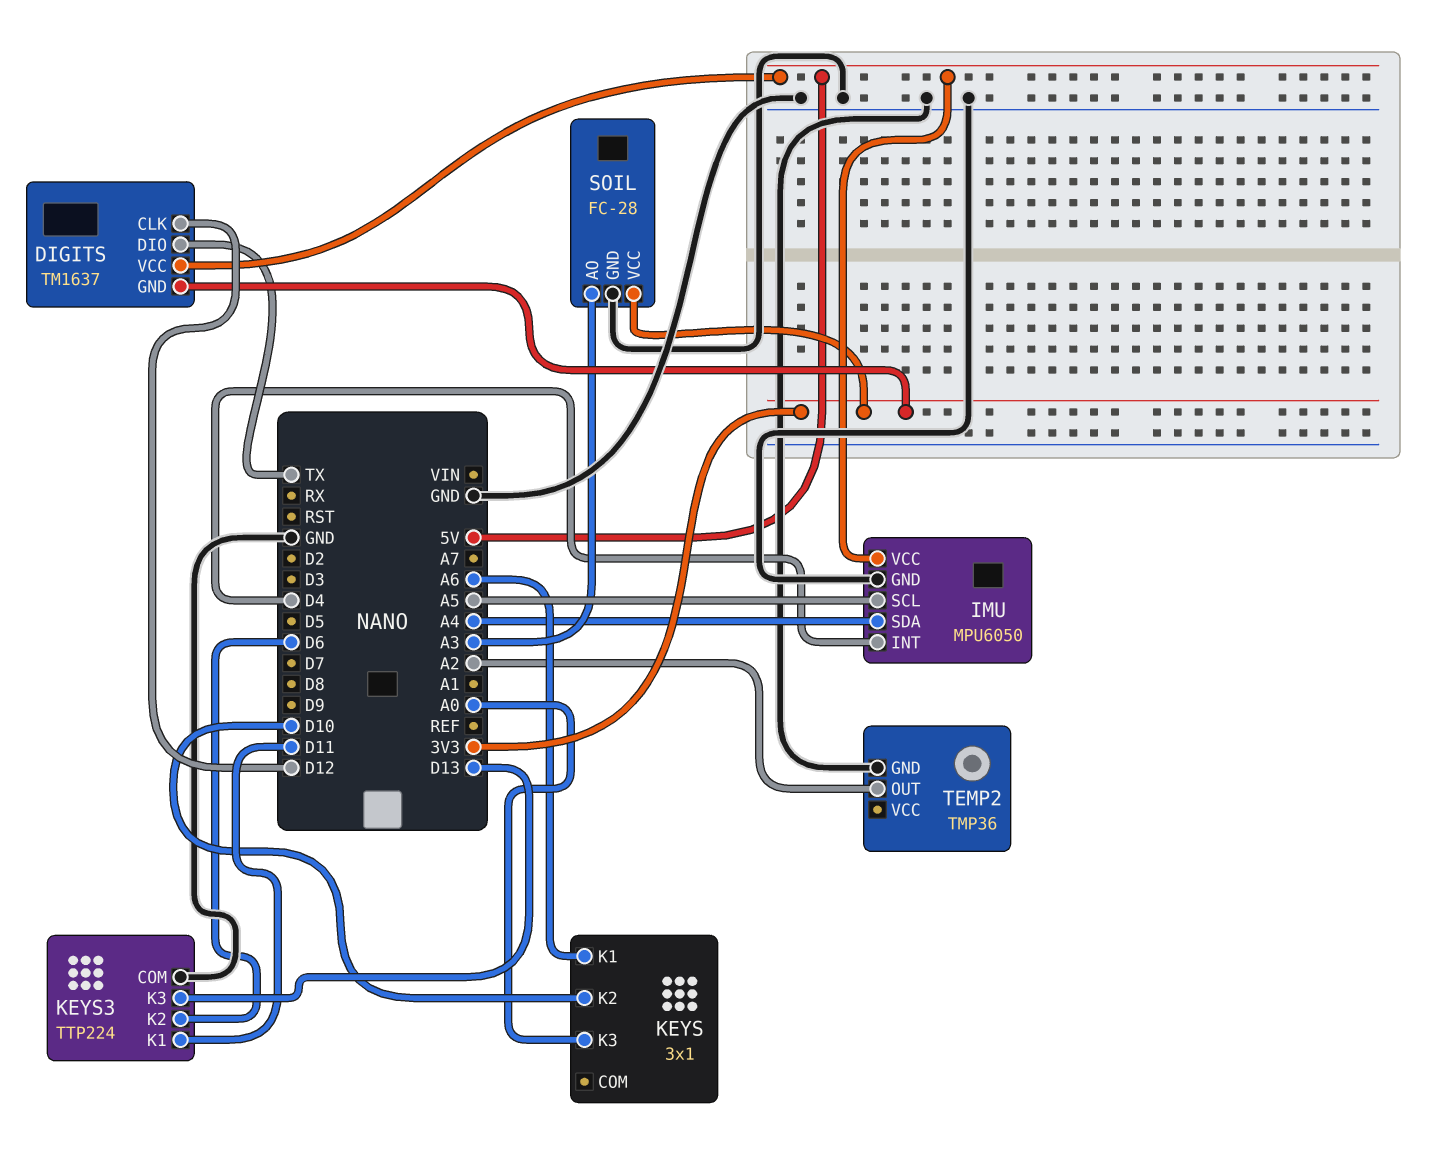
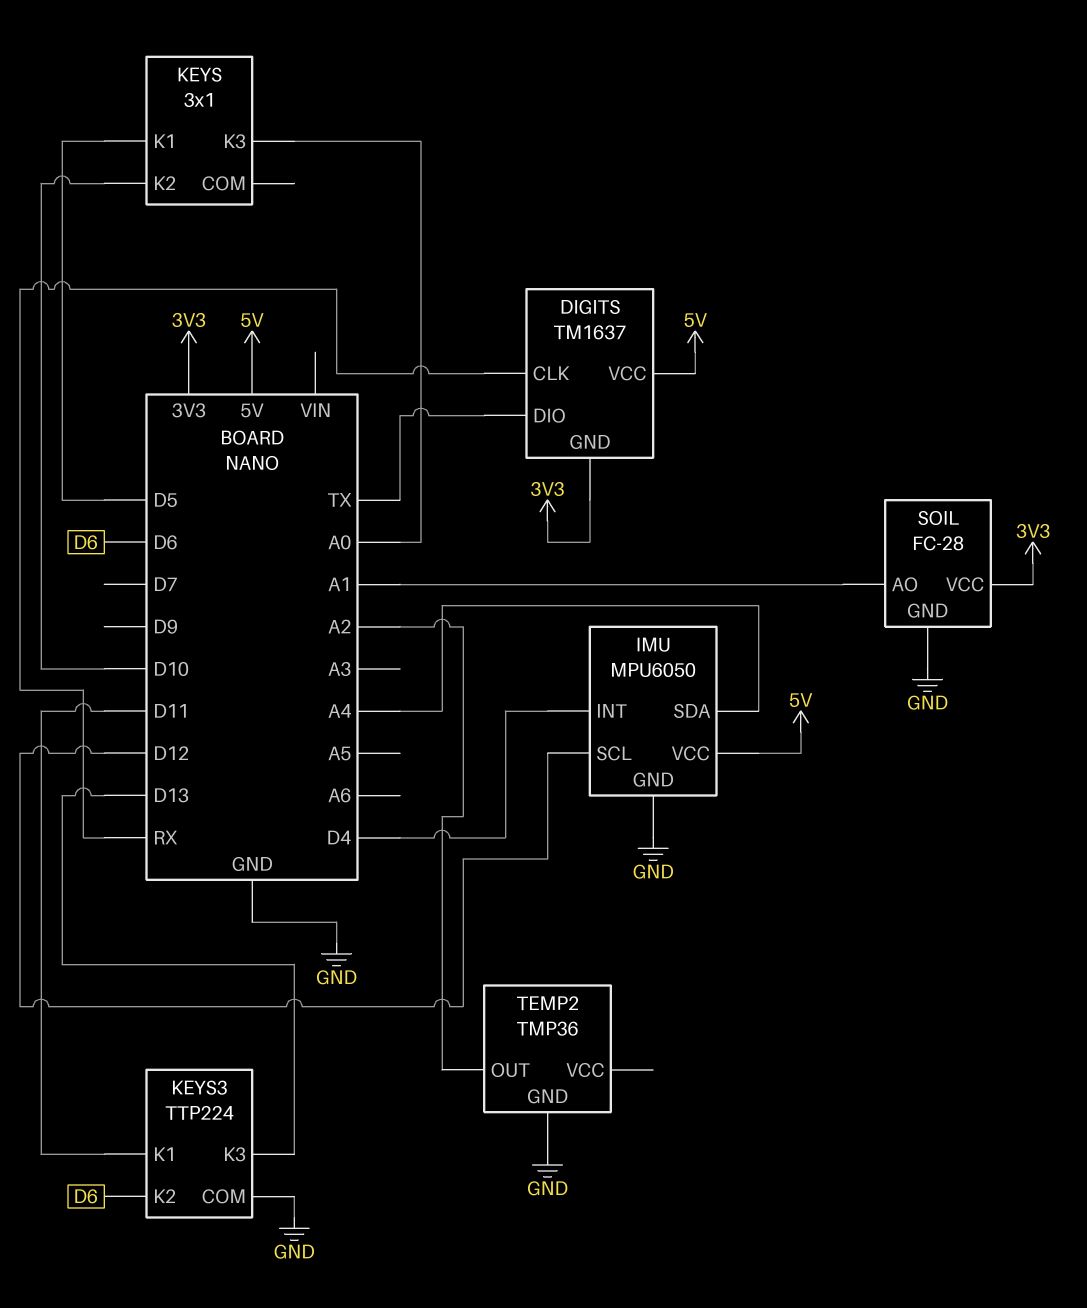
DIGITS pin CLK: D12 -> RX
IMU pin SCL: A5 -> D12
KEYS pin K1: A6 -> D5
SOIL pin AO: A3 -> A1

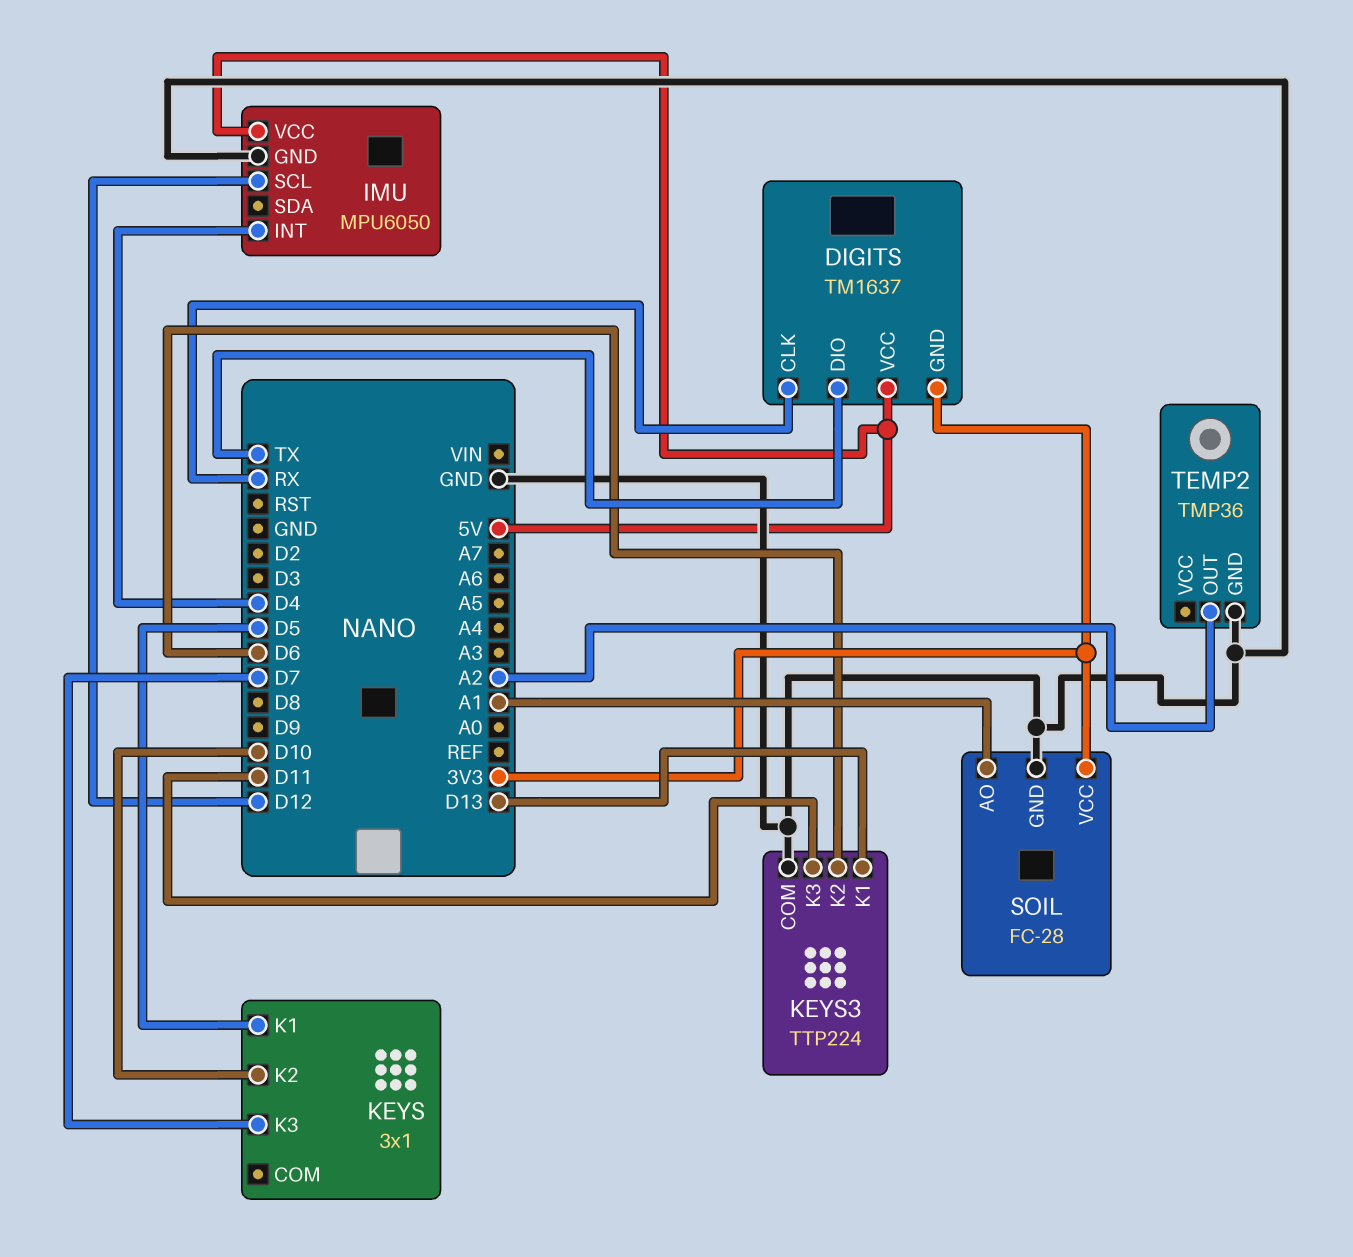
IMU pin SDA: A4 -> none
KEYS pin K3: A0 -> D7
KEYS3 pin K1: D11 -> D13
KEYS3 pin K3: D13 -> D11

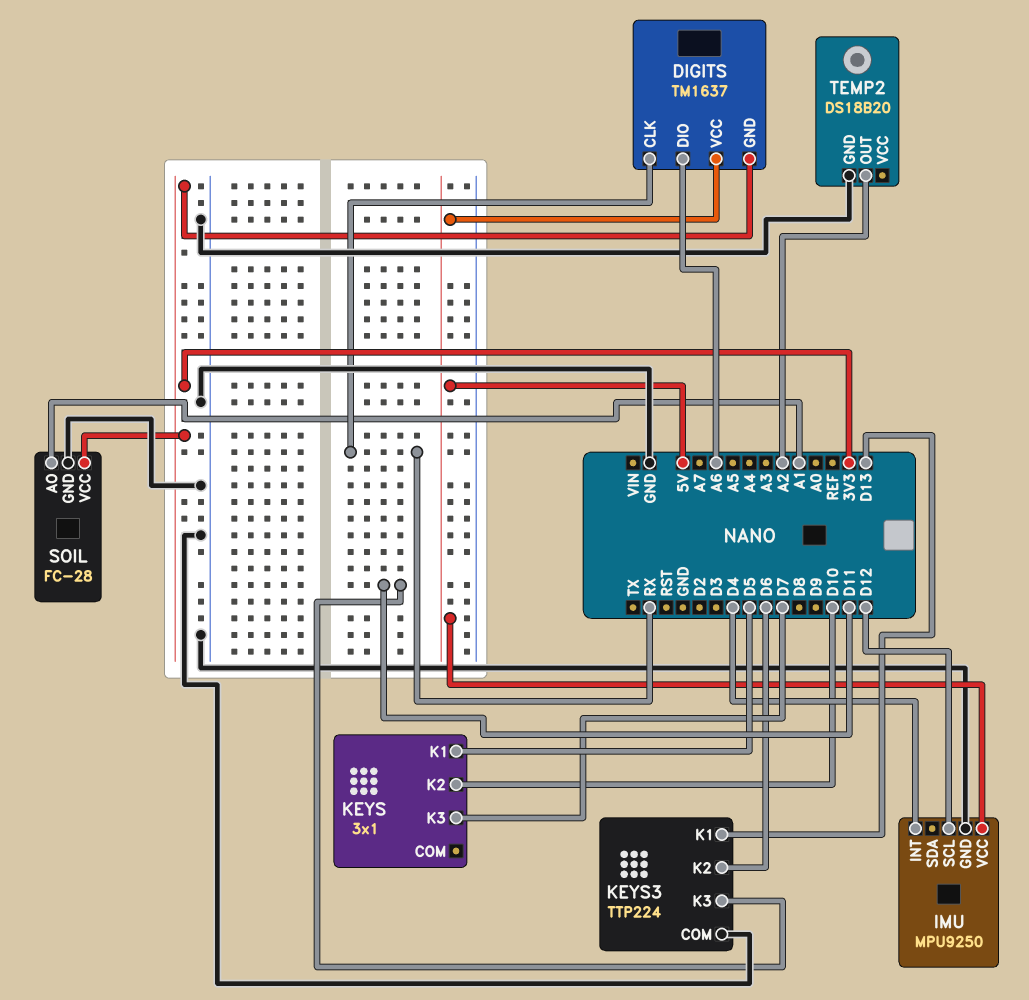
DIGITS pin DIO: TX -> A6
IMU: MPU6050 -> MPU9250
TEMP2: TMP36 -> DS18B20

